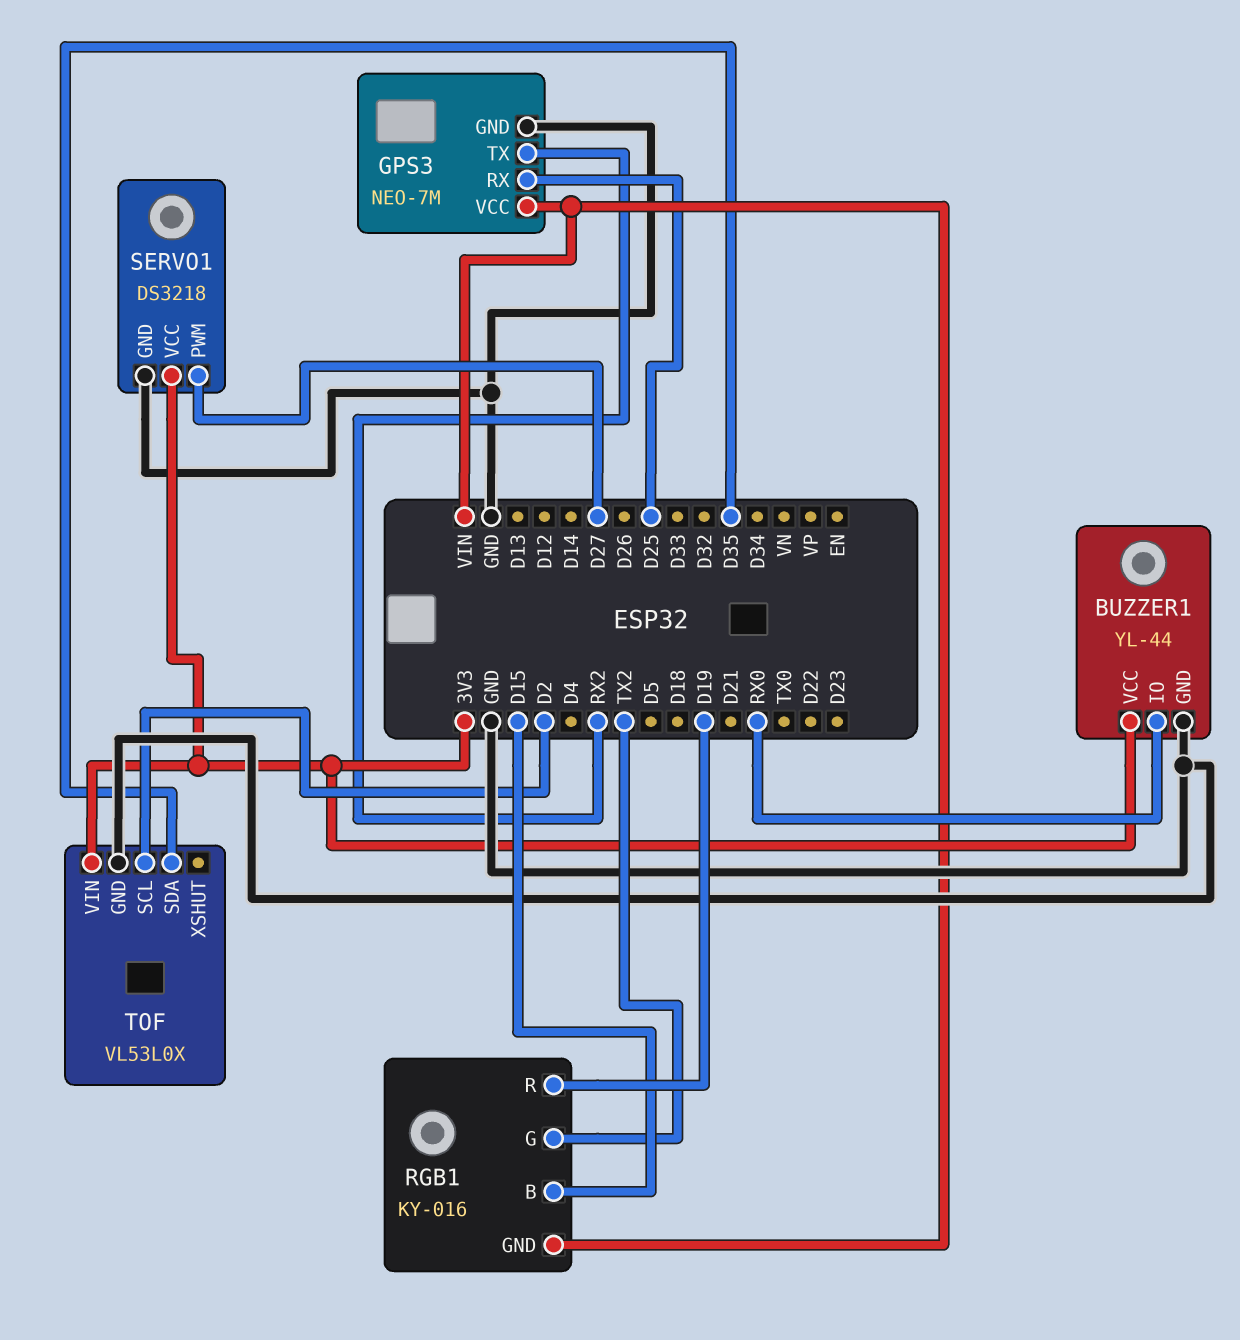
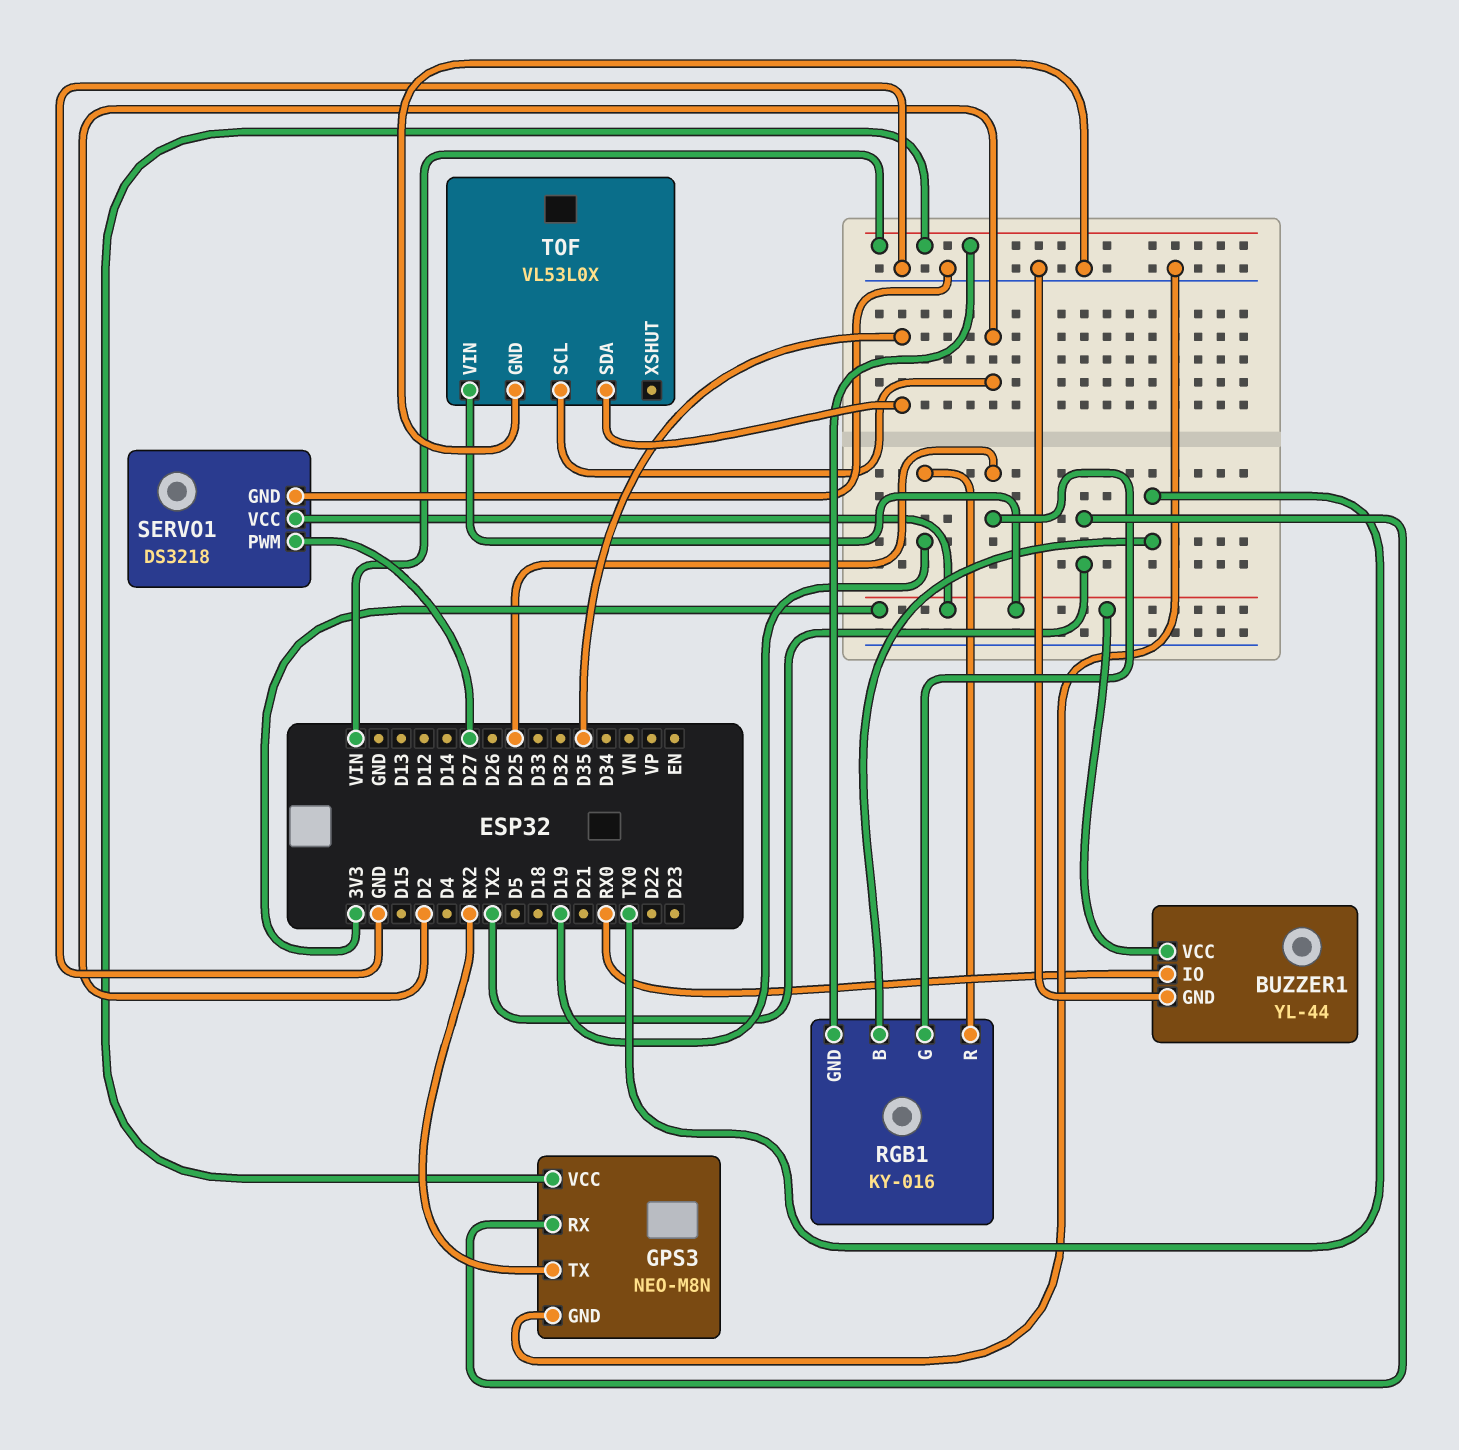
GPS3: NEO-7M -> NEO-M8N
GPS3 pin RX: D25 -> TX2
RGB1 pin B: D15 -> TX0
RGB1 pin G: TX2 -> D25

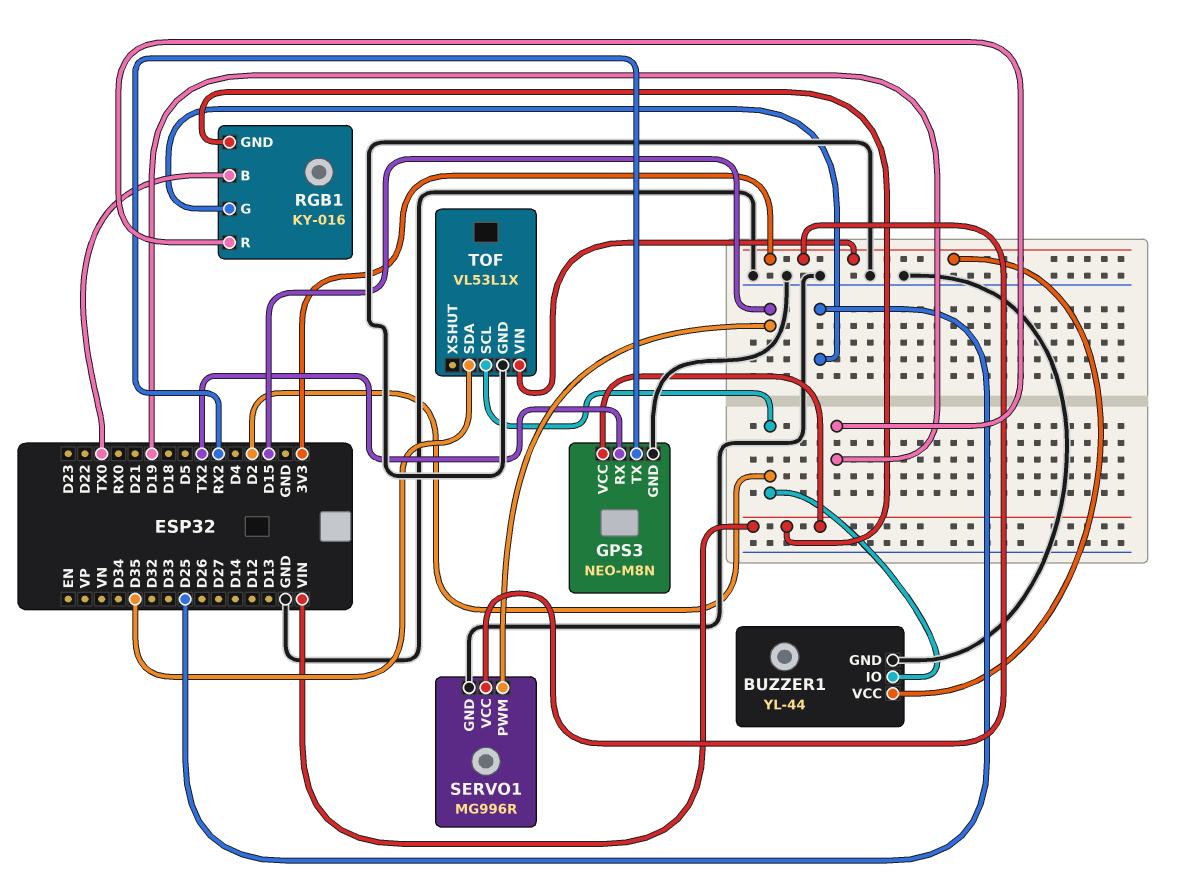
BUZZER1 pin IO: RX0 -> D2
SERVO1: DS3218 -> MG996R
SERVO1 pin PWM: D27 -> D15
TOF: VL53L0X -> VL53L1X

